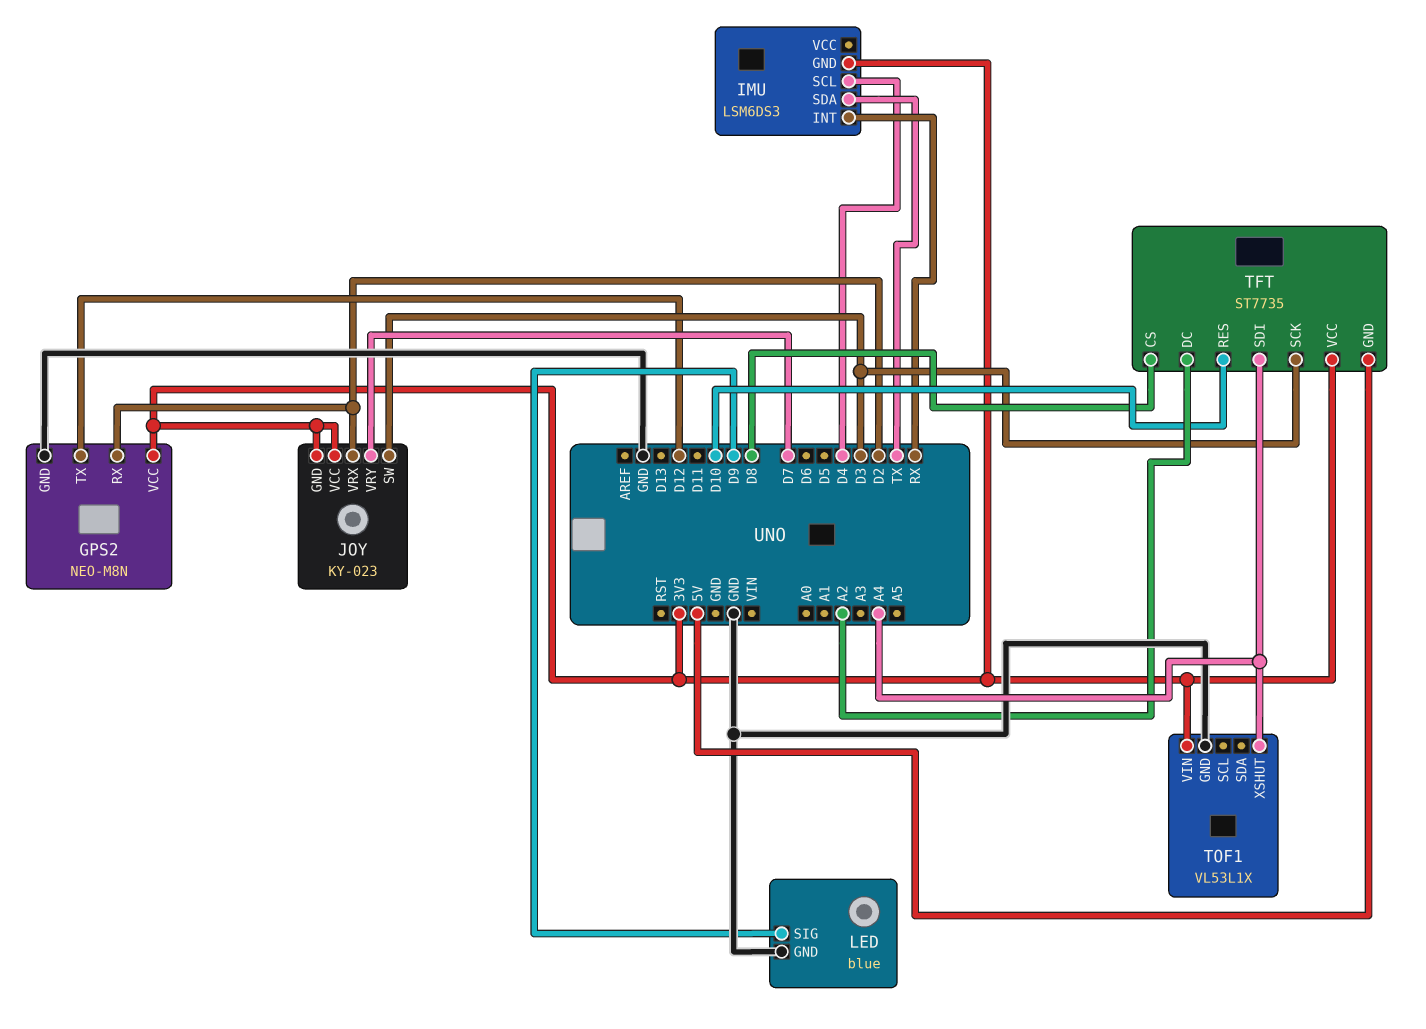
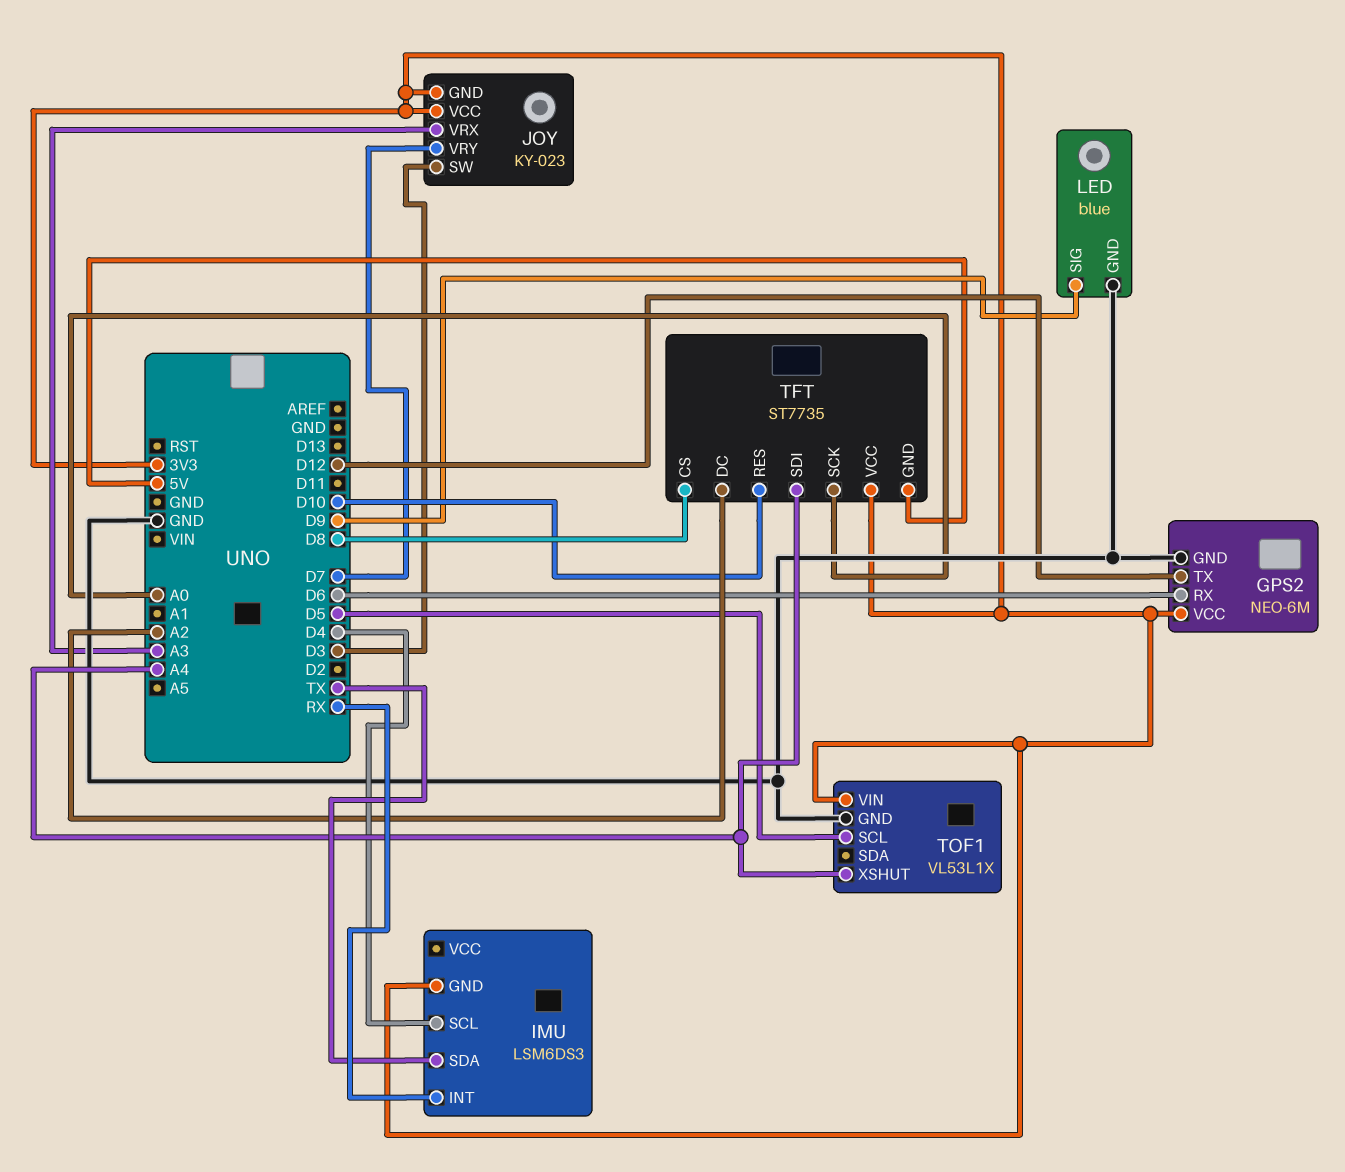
GPS2: NEO-M8N -> NEO-6M
GPS2 pin RX: D2 -> D6
JOY pin VRX: D2 -> A3
TFT pin SCK: D3 -> A0
TOF1 pin SCL: none -> D5

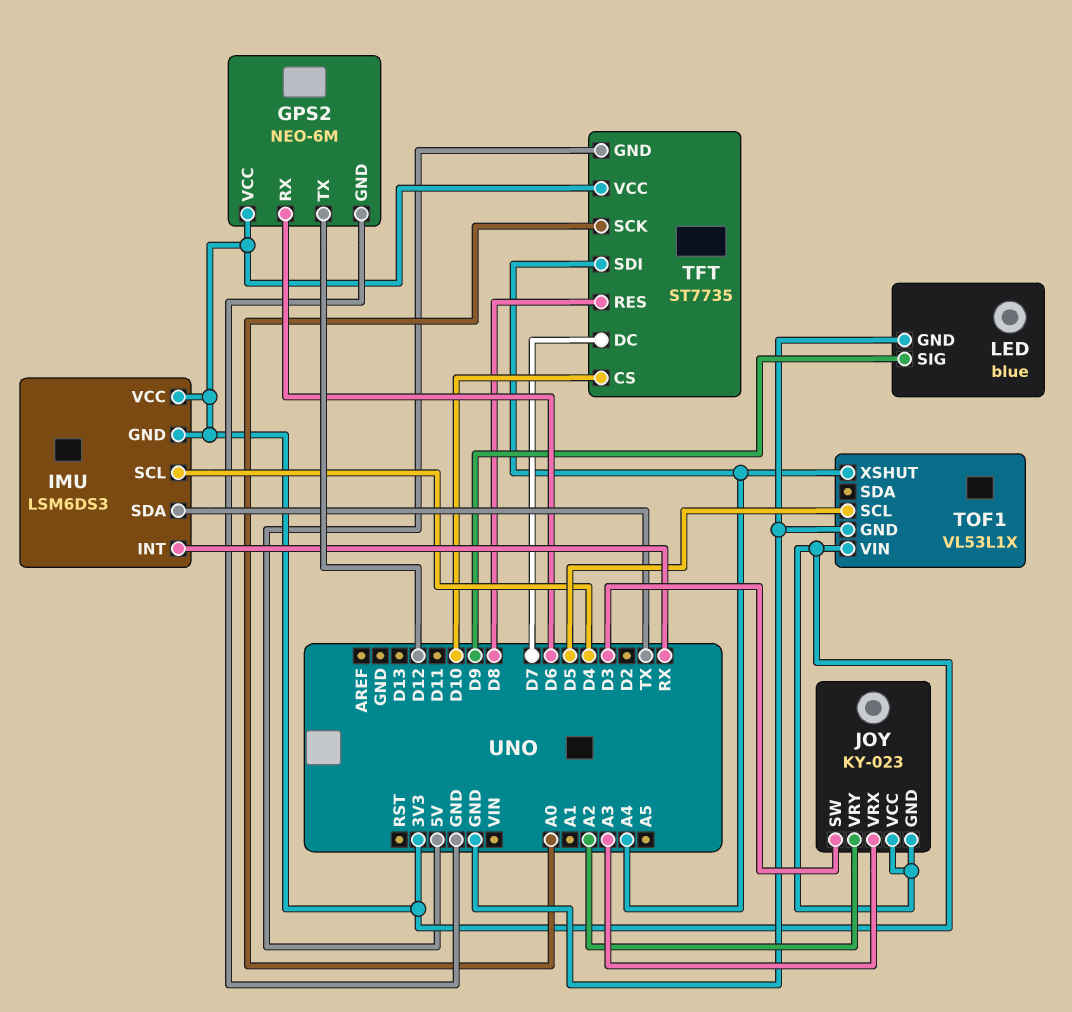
IMU pin VCC: none -> 3V3
JOY pin VRY: D7 -> A2
TFT pin CS: D8 -> D10
TFT pin DC: A2 -> D7
TFT pin RES: D10 -> D8

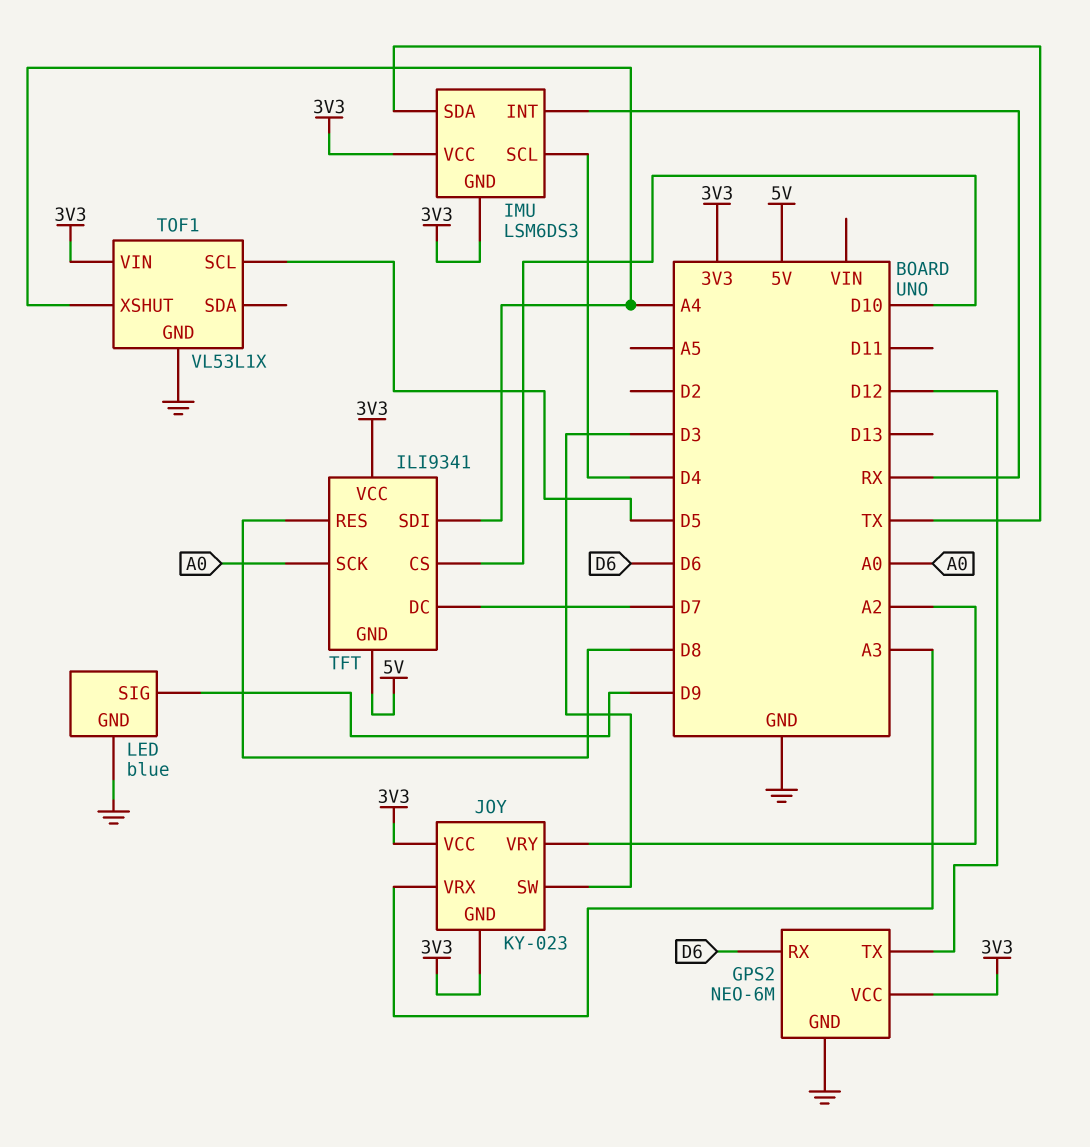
TFT: ST7735 -> ILI9341

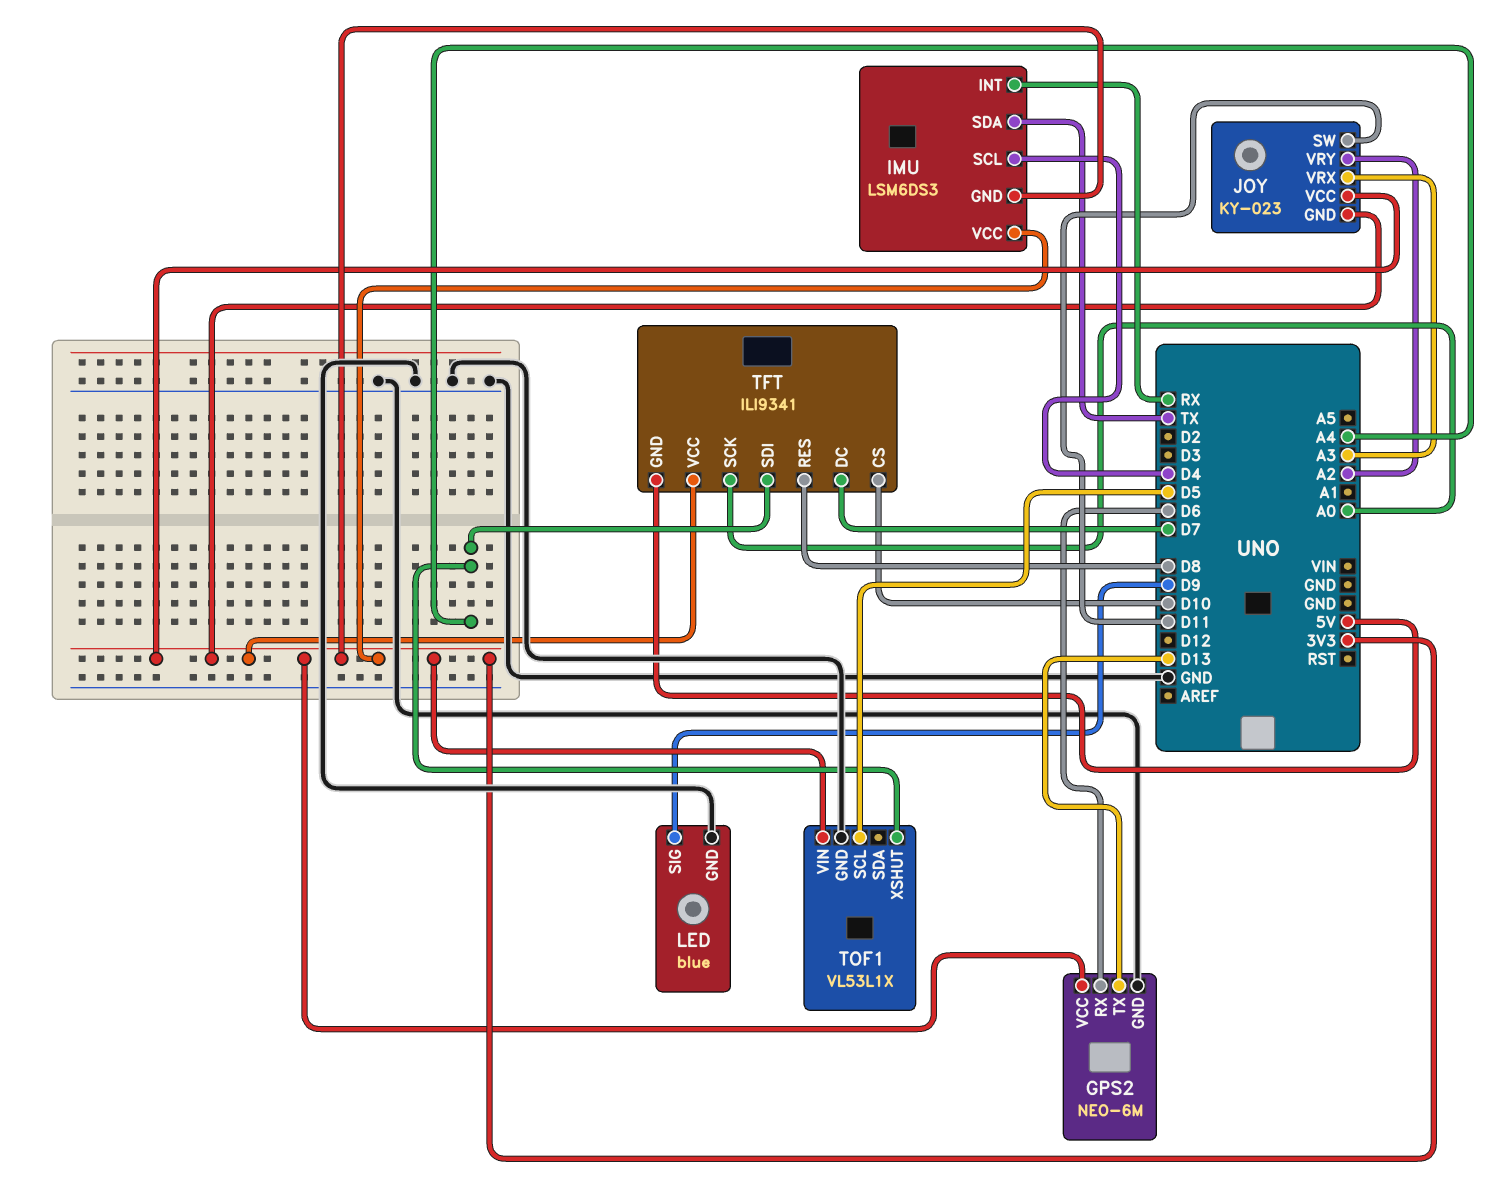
GPS2 pin TX: D12 -> D13
JOY pin SW: D3 -> D11

